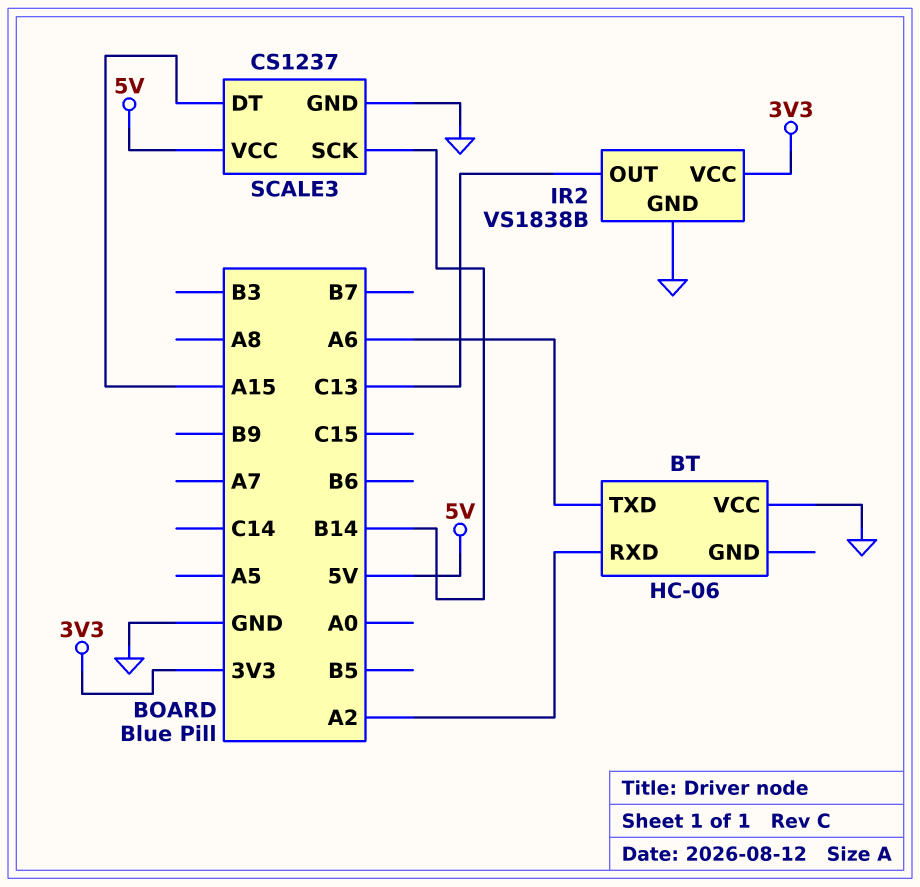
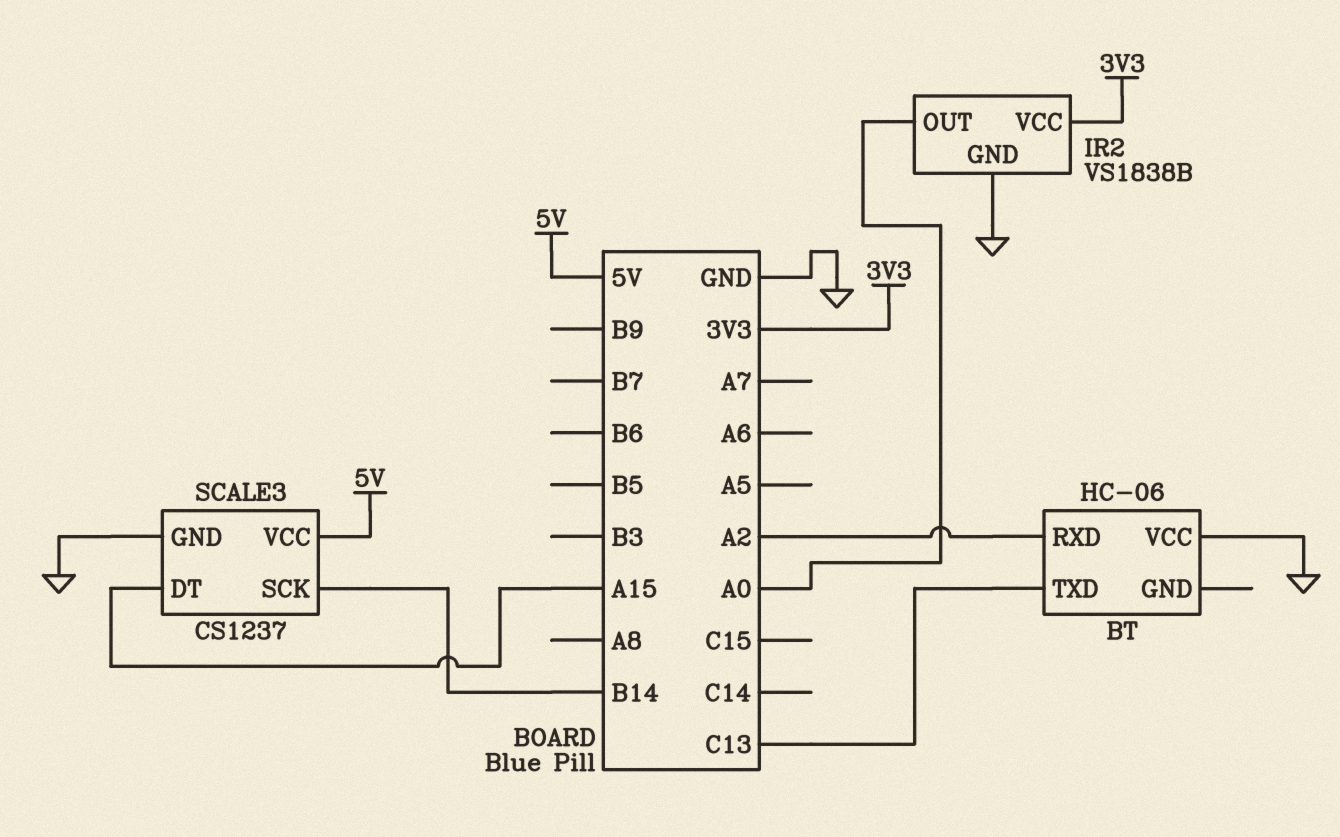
BT pin TXD: A6 -> C13
IR2 pin OUT: C13 -> A0

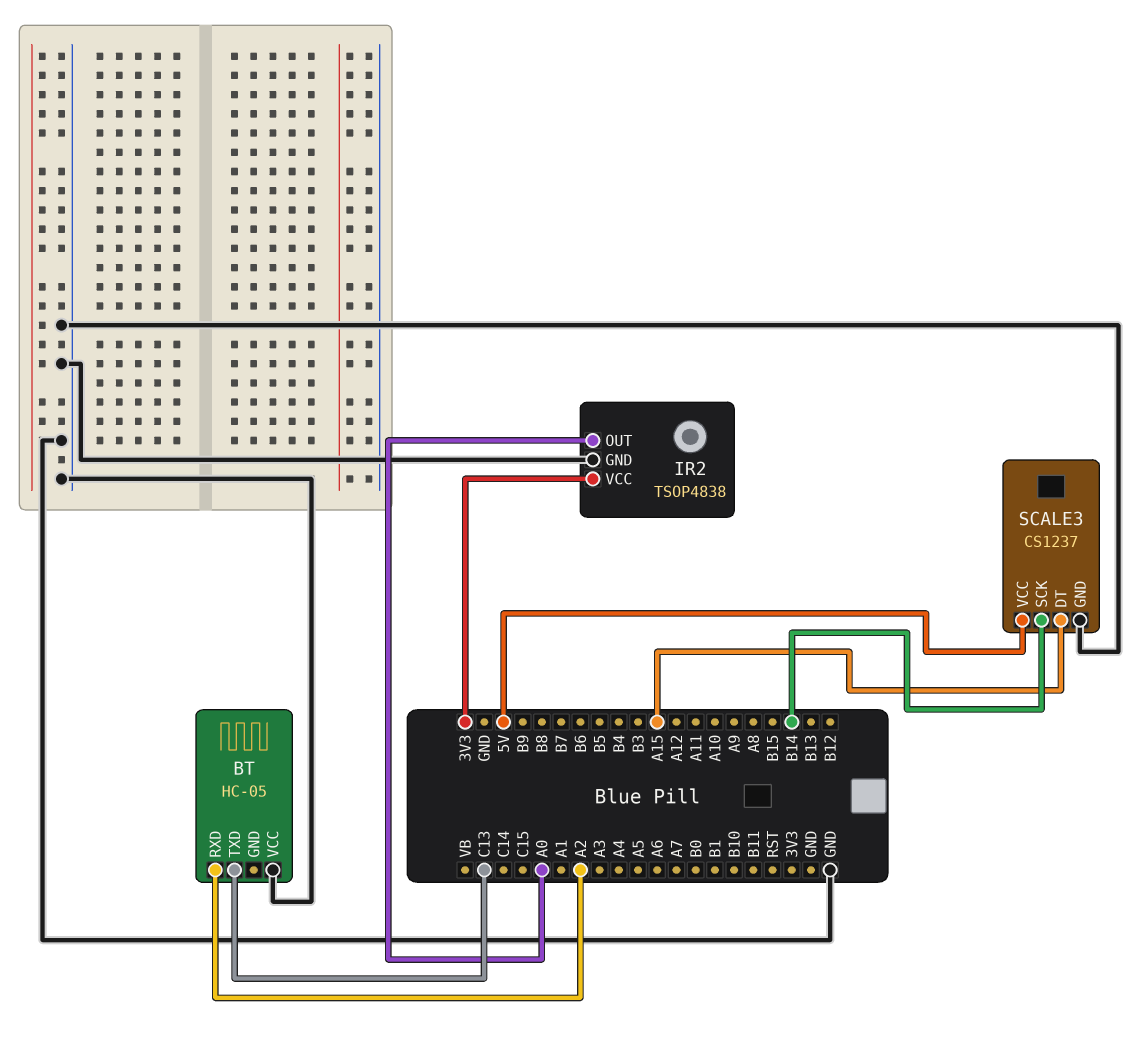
BT: HC-06 -> HC-05
IR2: VS1838B -> TSOP4838

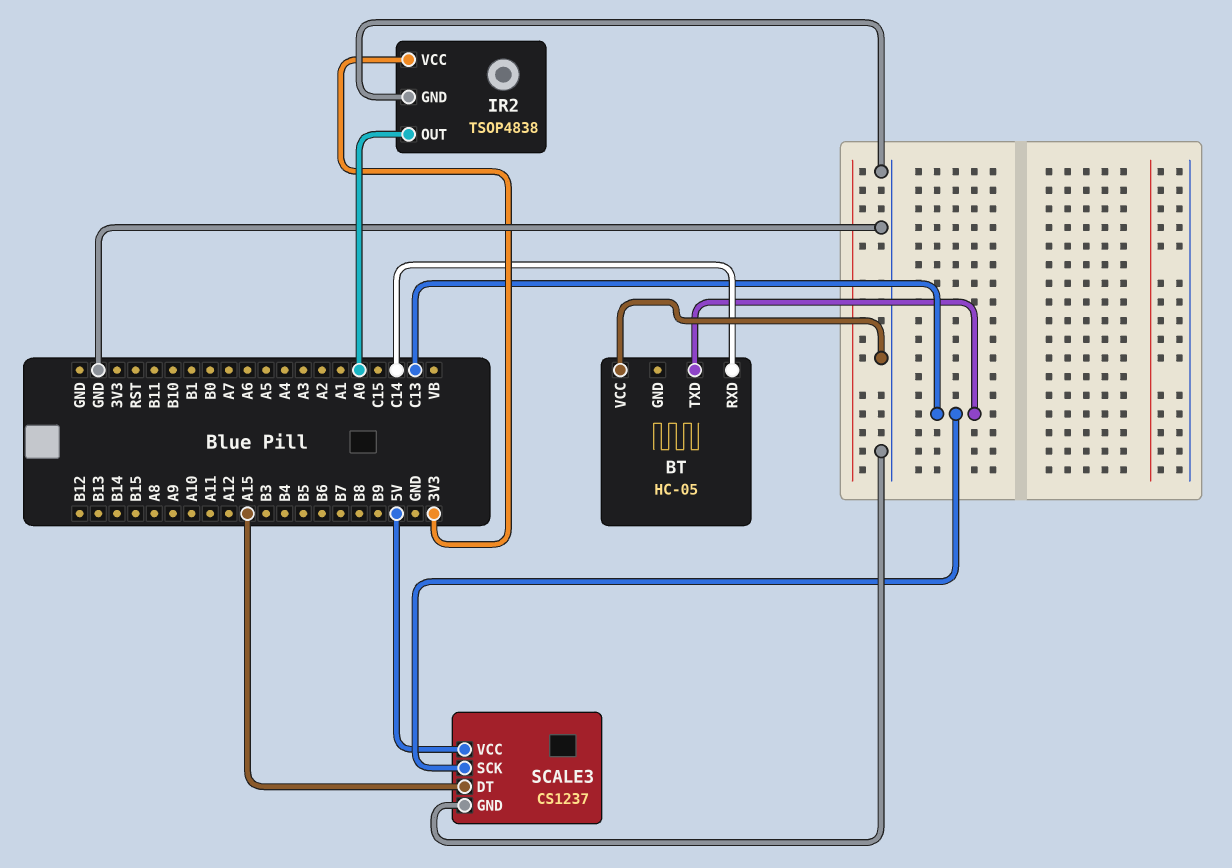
BT pin RXD: A2 -> C14
SCALE3 pin SCK: B14 -> C13

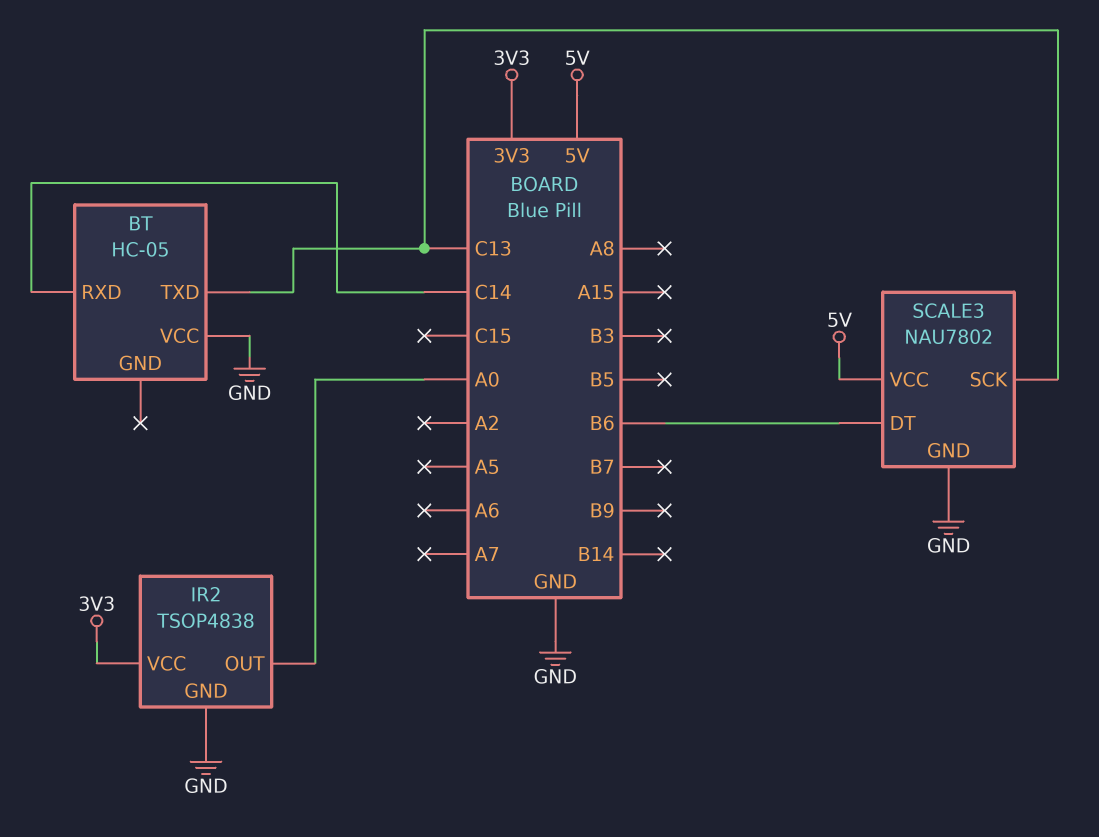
SCALE3: CS1237 -> NAU7802
SCALE3 pin DT: A15 -> B6

